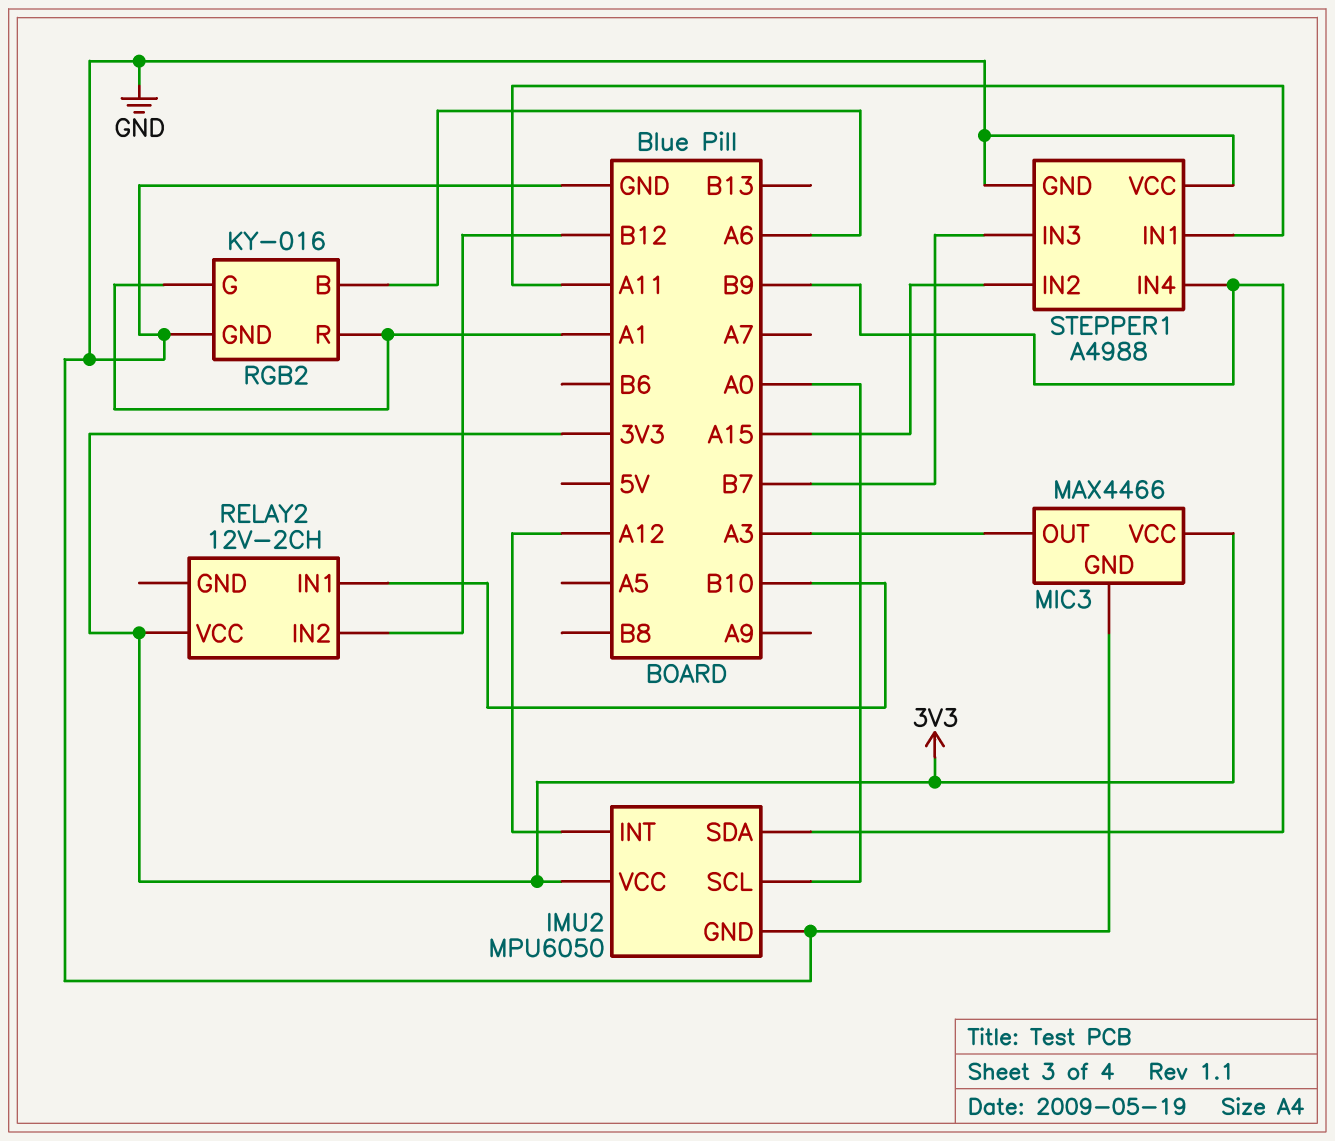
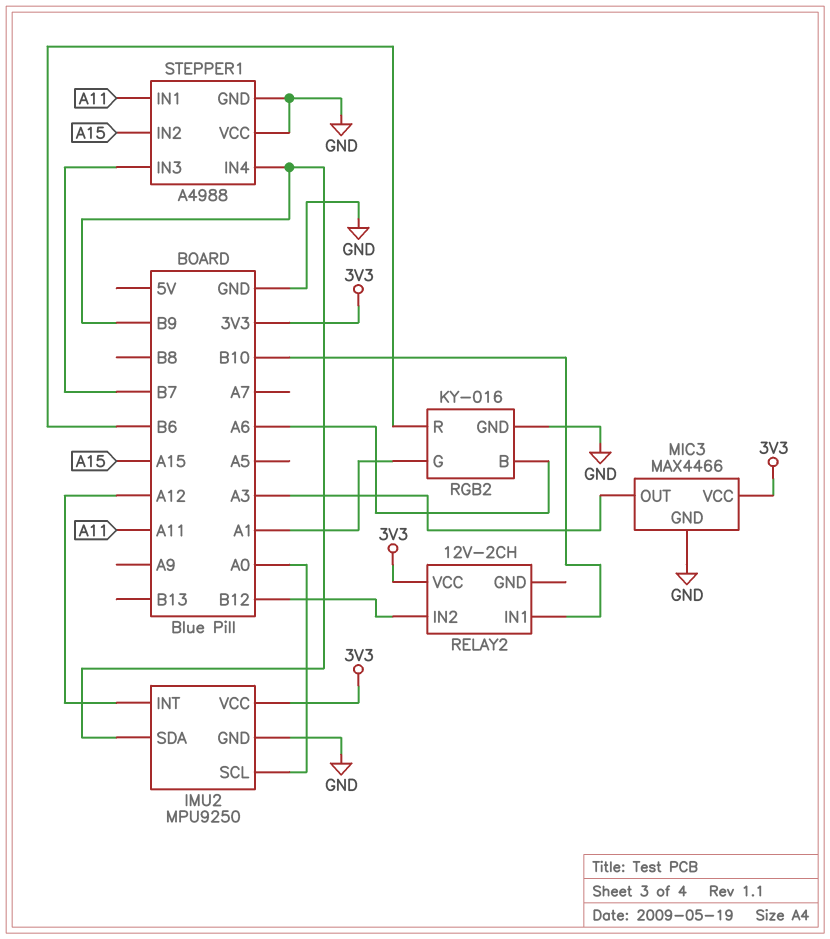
IMU2: MPU6050 -> MPU9250
RGB2 pin R: A1 -> B6

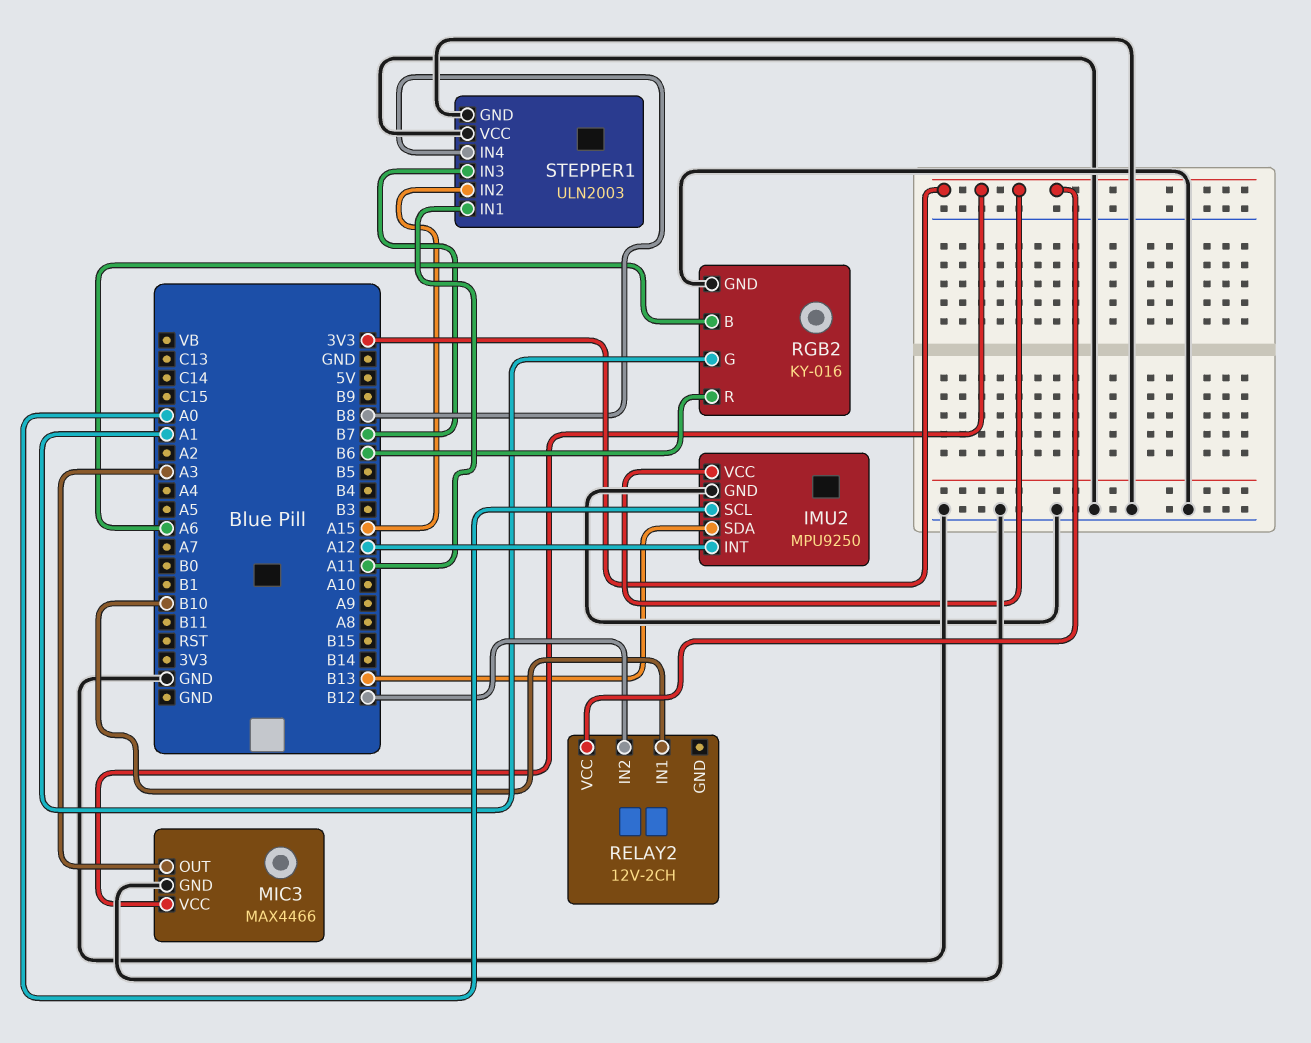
IMU2 pin SDA: B9 -> B13
STEPPER1: A4988 -> ULN2003
STEPPER1 pin IN4: B9 -> B8

